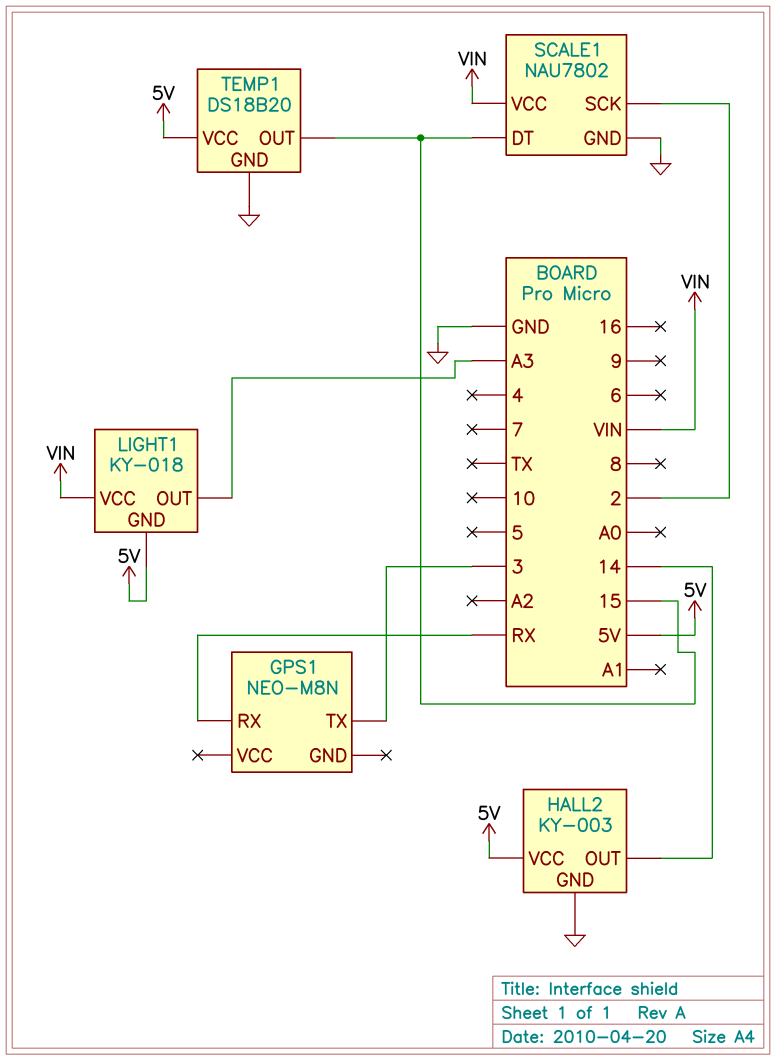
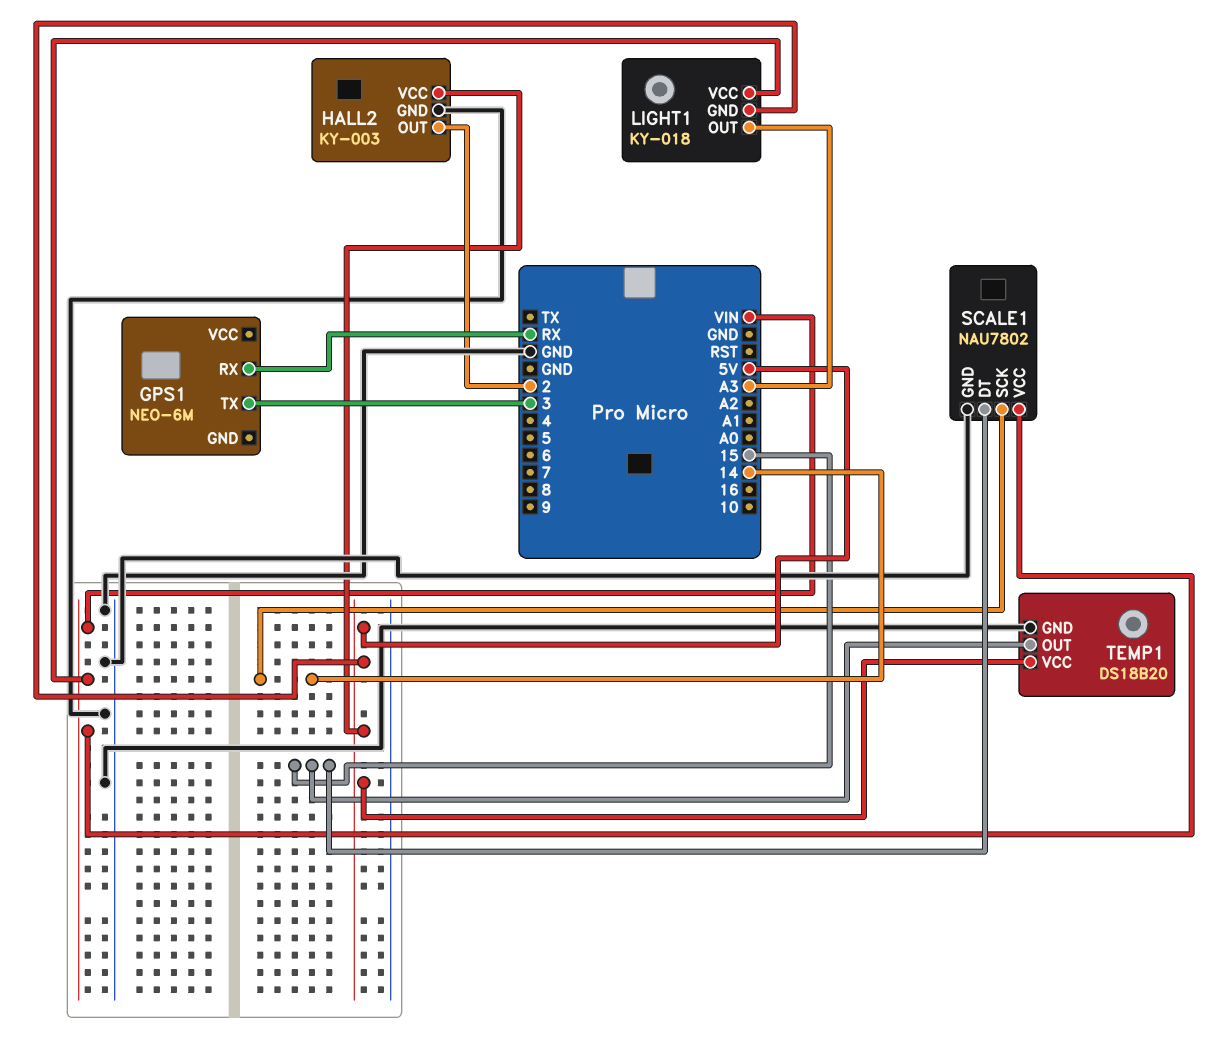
GPS1: NEO-M8N -> NEO-6M
HALL2 pin OUT: 14 -> 2
SCALE1 pin SCK: 2 -> 14

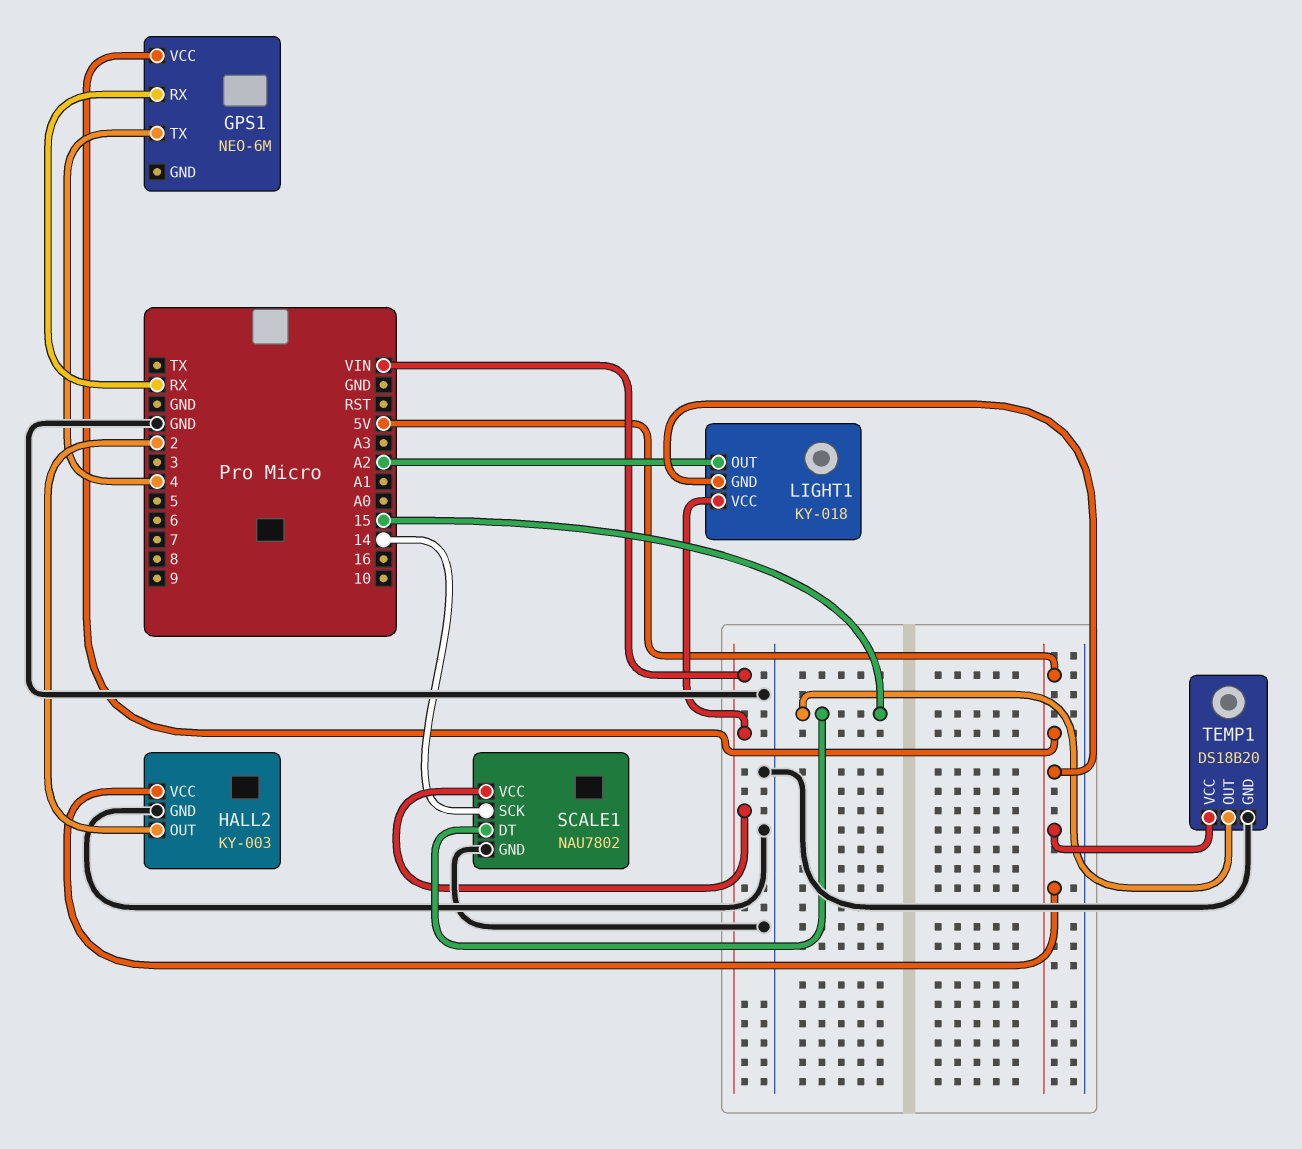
GPS1 pin TX: 3 -> 4
GPS1 pin VCC: none -> 5V
LIGHT1 pin OUT: A3 -> A2

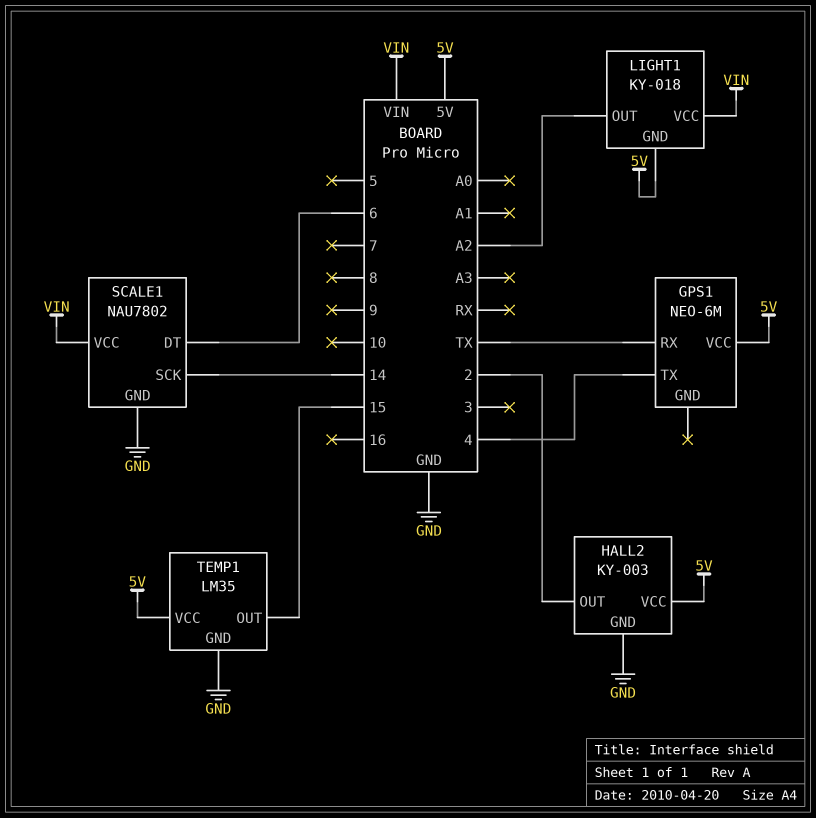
GPS1 pin RX: RX -> TX
SCALE1 pin DT: 15 -> 6
TEMP1: DS18B20 -> LM35

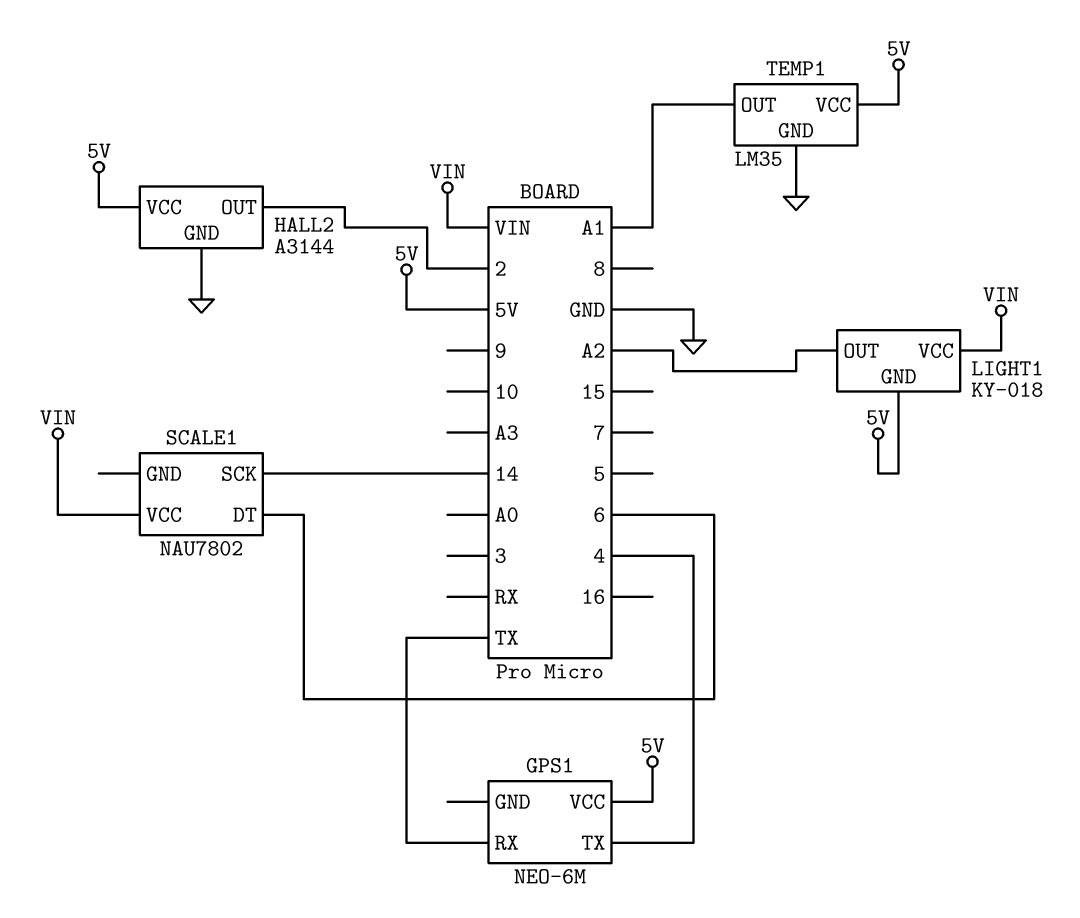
HALL2: KY-003 -> A3144
SCALE1 pin GND: GND -> none
TEMP1 pin OUT: 15 -> A1

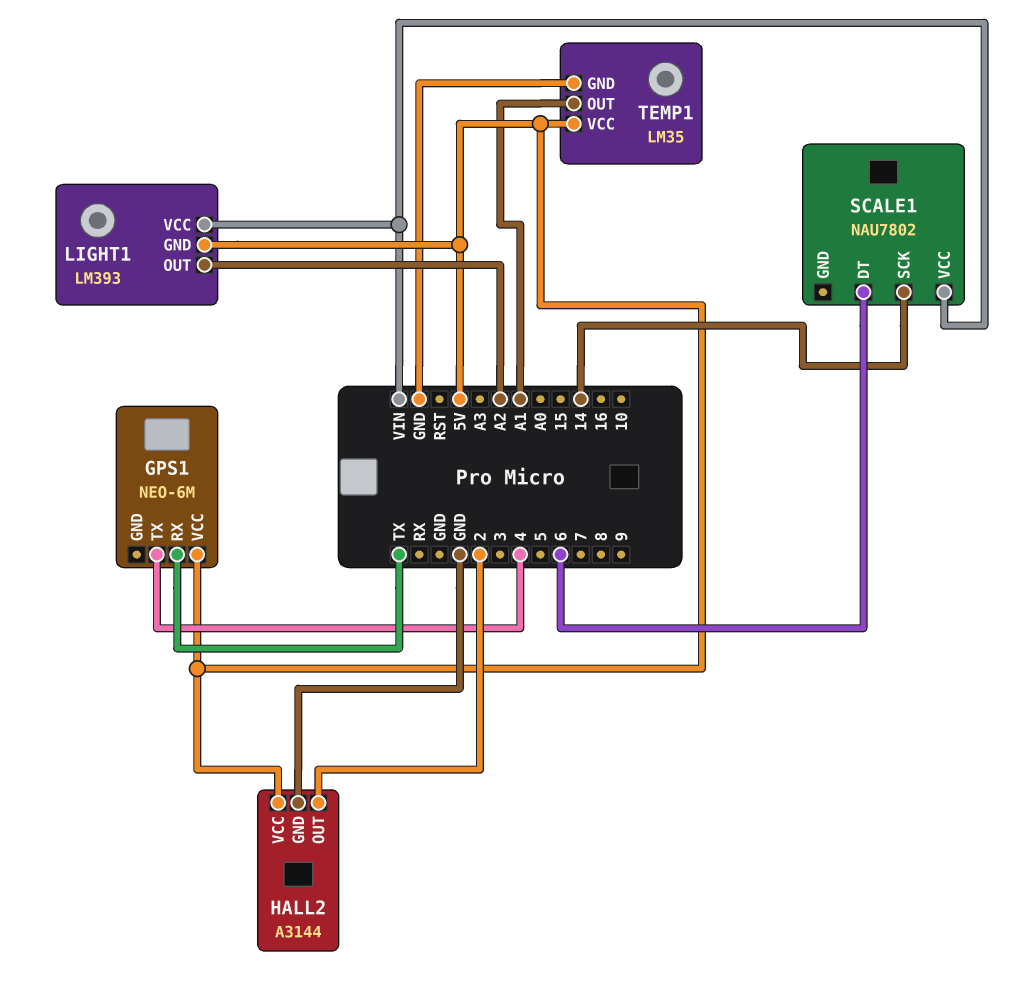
LIGHT1: KY-018 -> LM393

